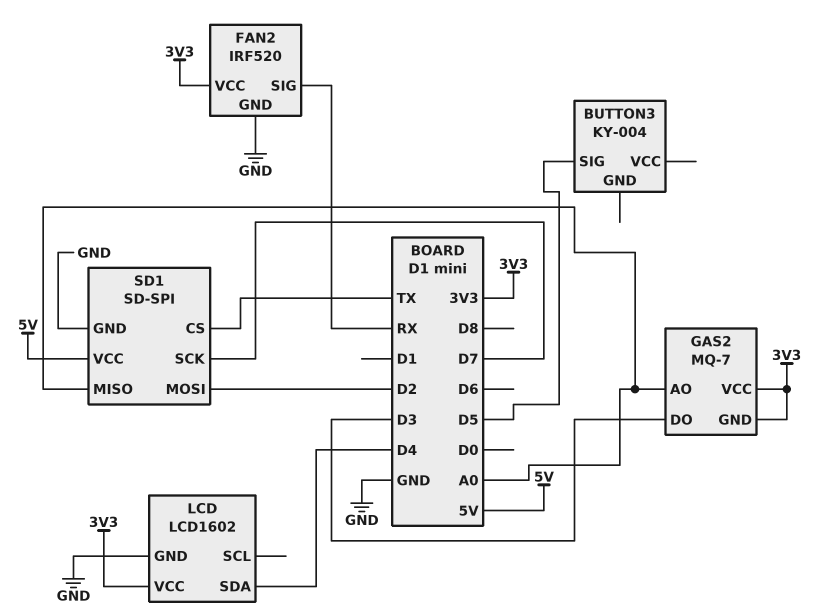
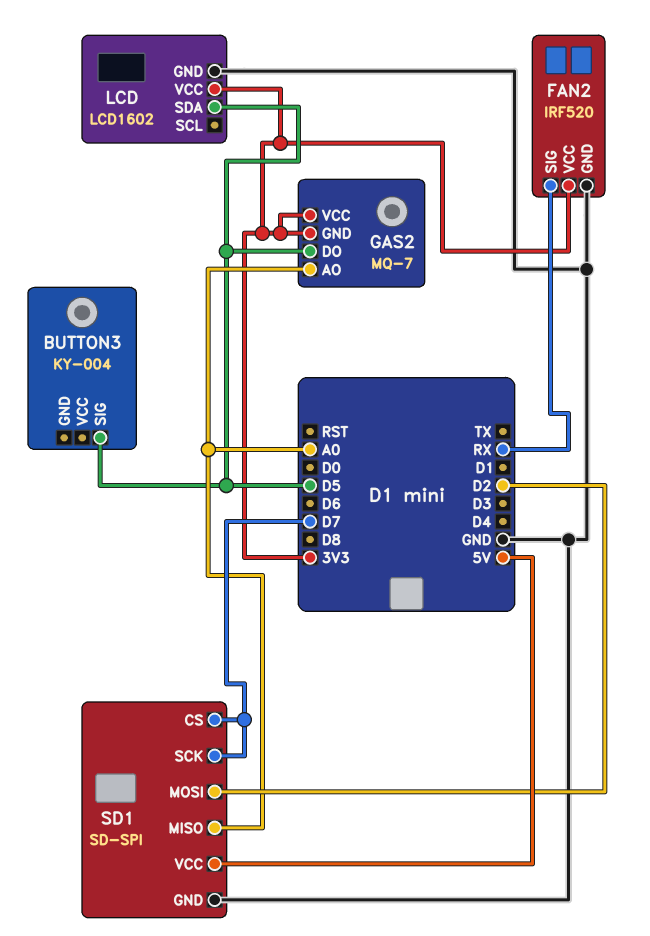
GAS2 pin DO: D3 -> D5
LCD pin SDA: D4 -> D5
SD1 pin CS: TX -> D7

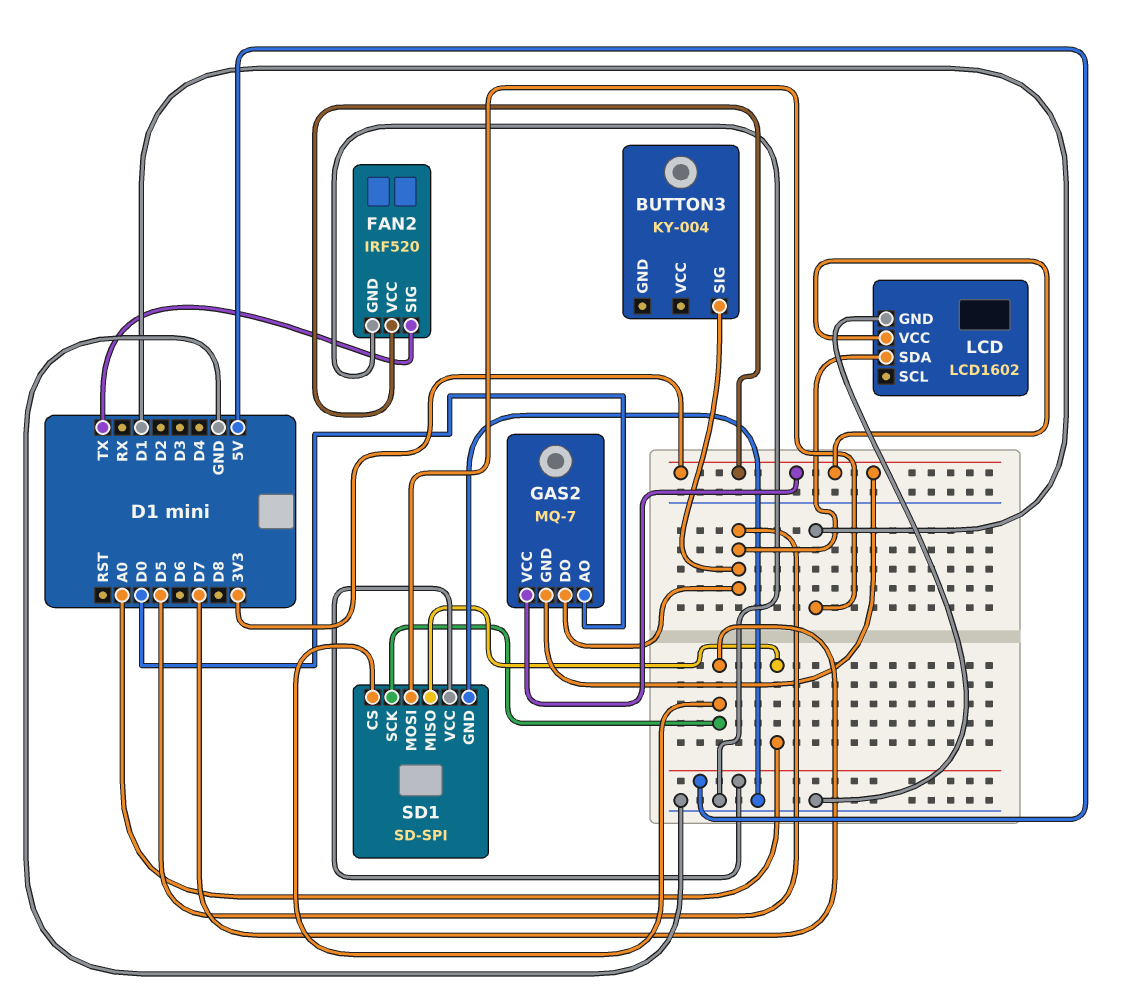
FAN2 pin SIG: RX -> TX
GAS2 pin AO: A0 -> D0
SD1 pin MOSI: D2 -> D1

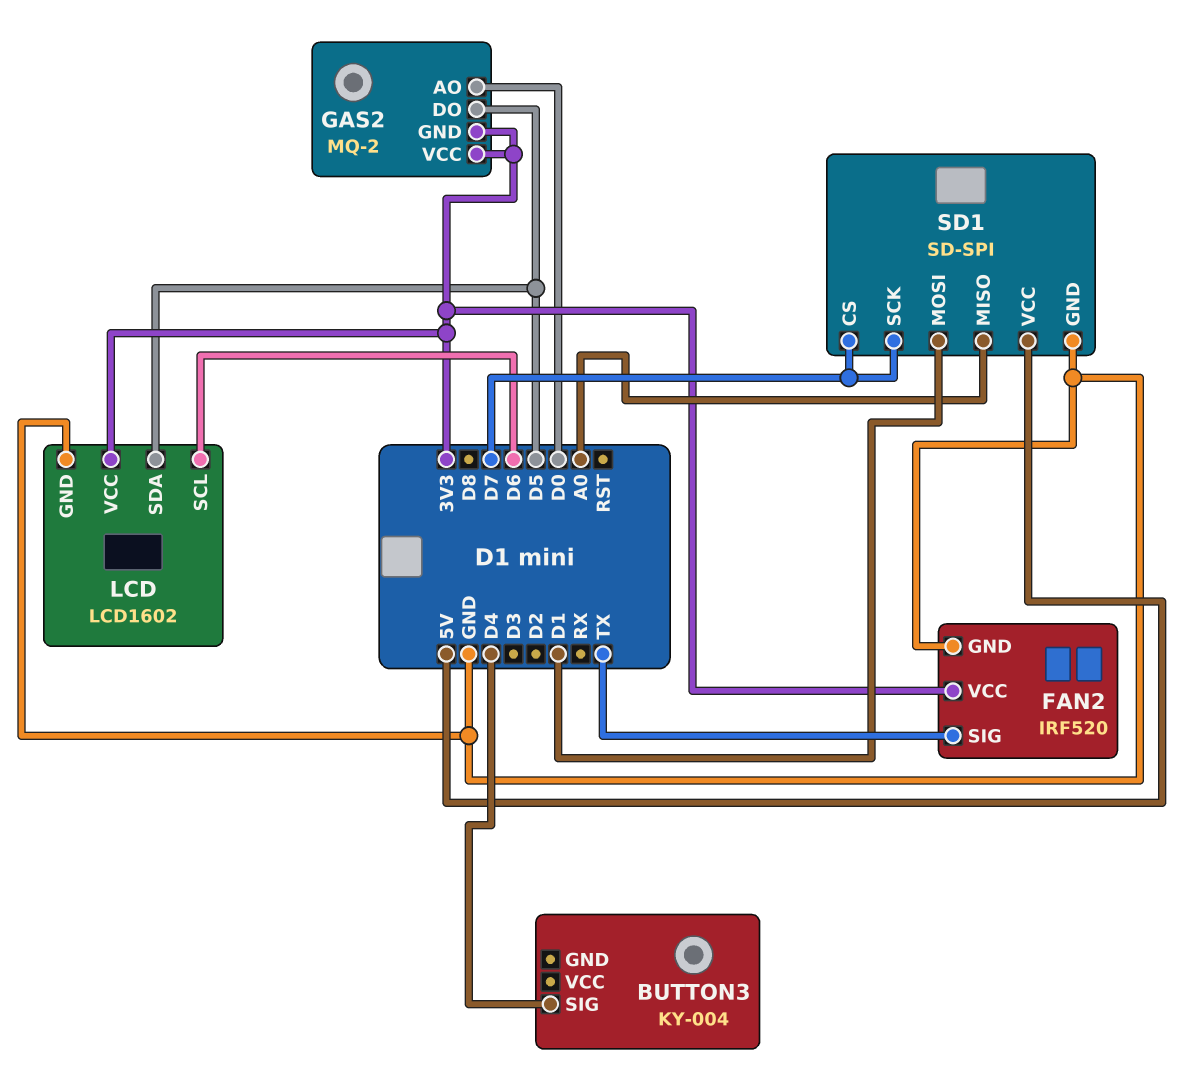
BUTTON3 pin SIG: D5 -> D4
GAS2: MQ-7 -> MQ-2
LCD pin SCL: none -> D6

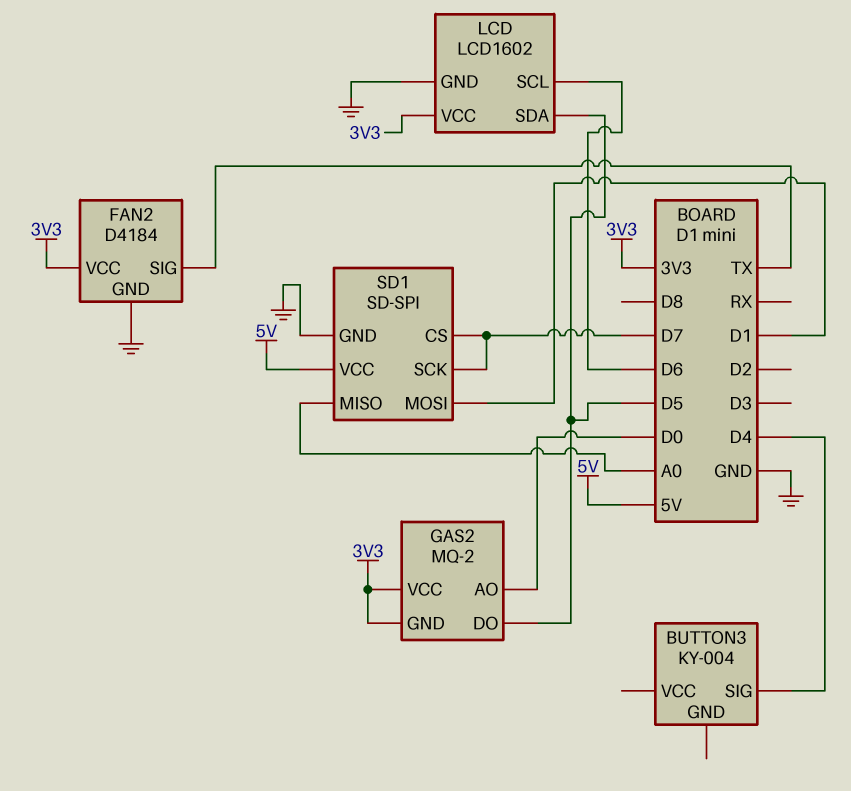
FAN2: IRF520 -> D4184

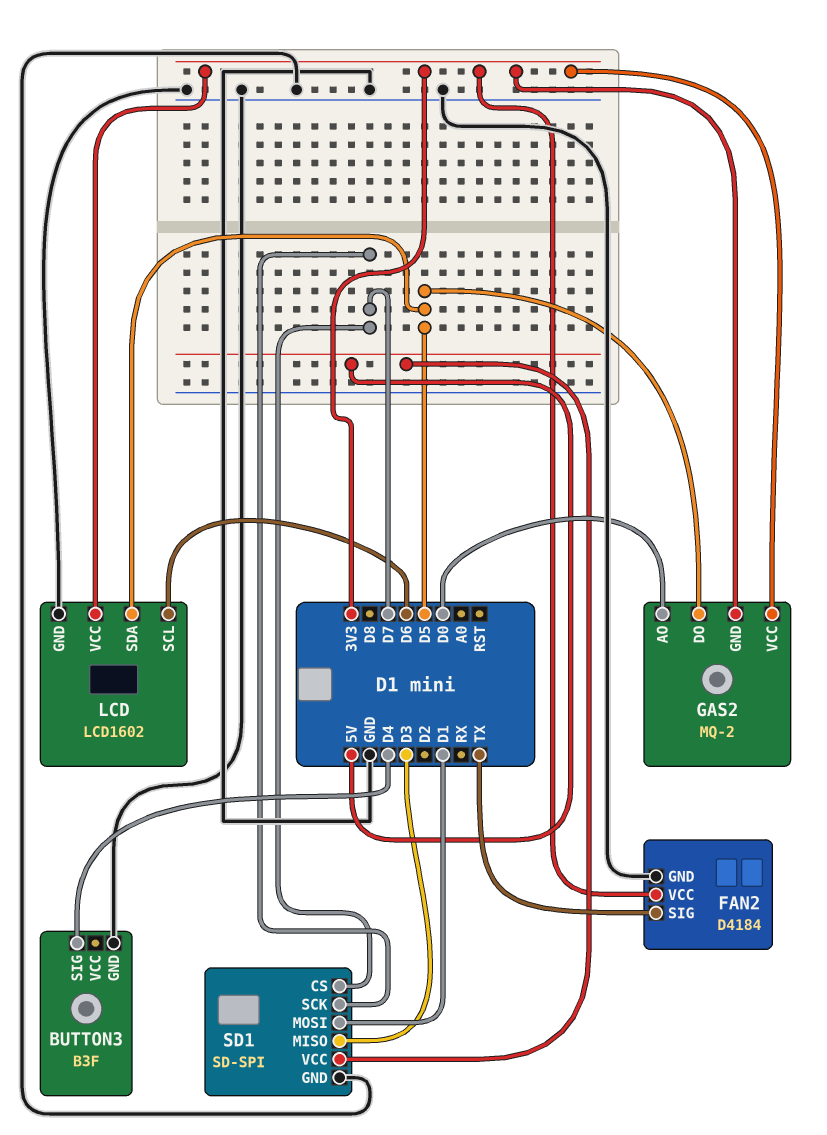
BUTTON3: KY-004 -> B3F
BUTTON3 pin GND: none -> GND
SD1 pin MISO: A0 -> D3

